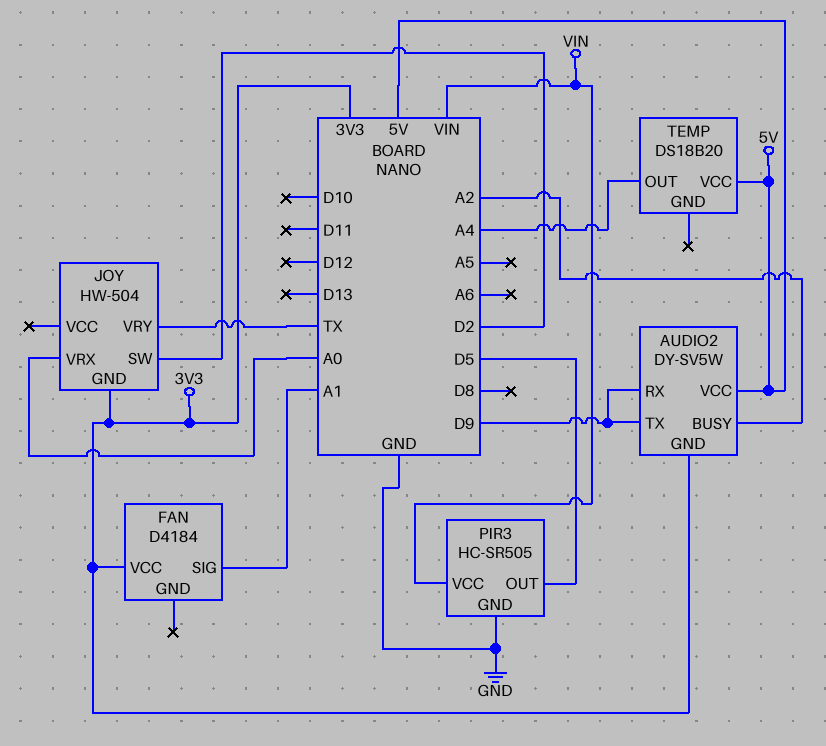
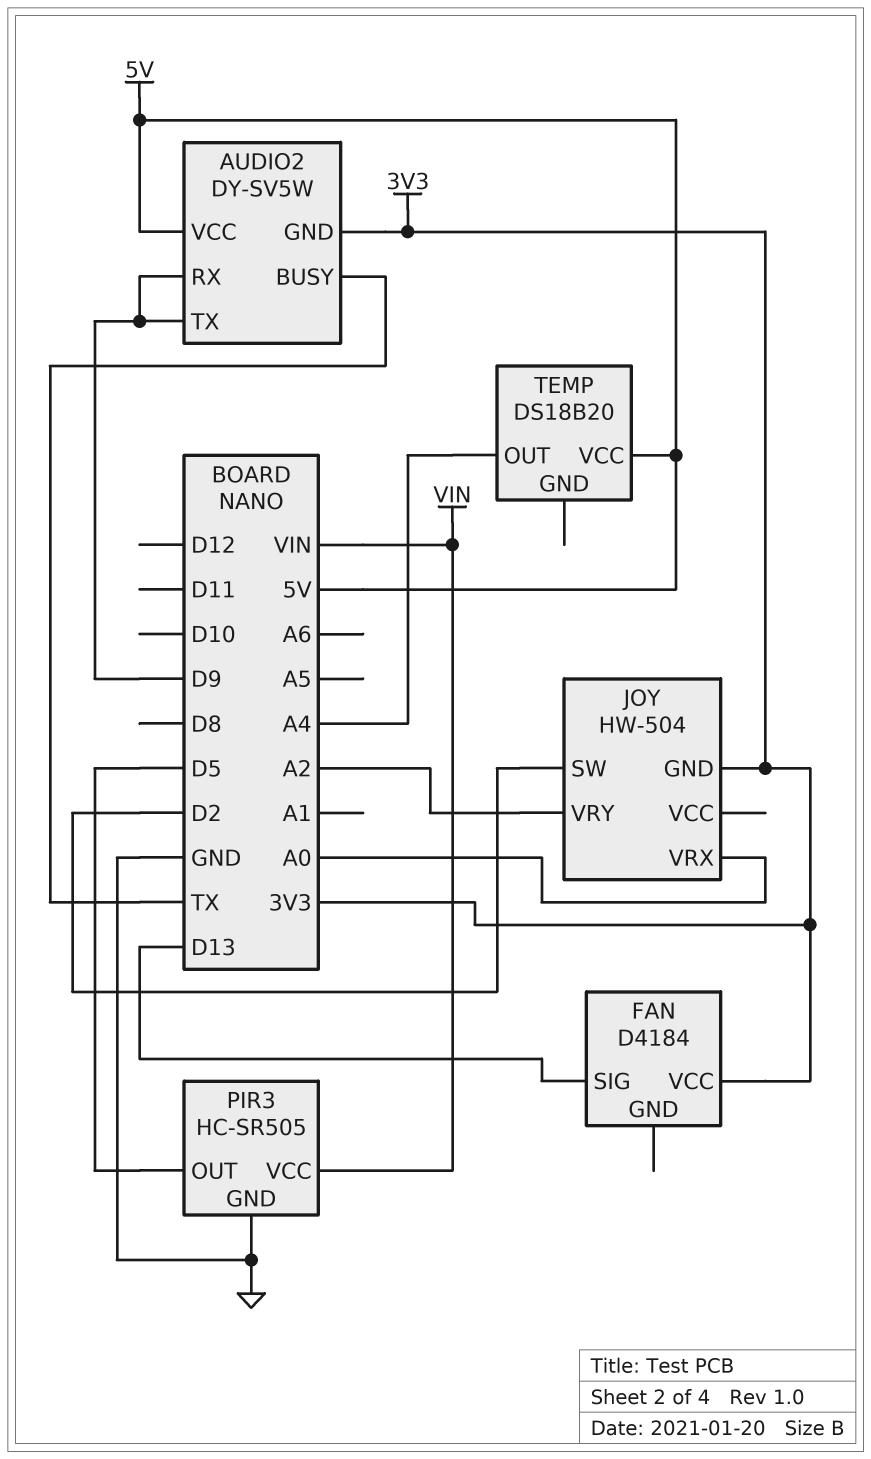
AUDIO2 pin BUSY: A2 -> TX
FAN pin SIG: A1 -> D13
JOY pin VRY: TX -> A2

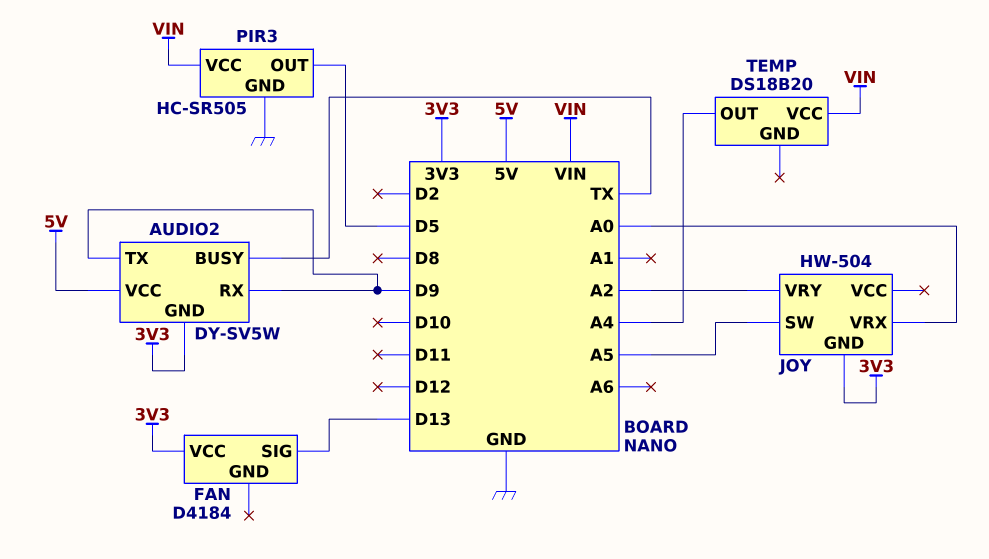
JOY pin SW: D2 -> A5
TEMP pin VCC: 5V -> VIN

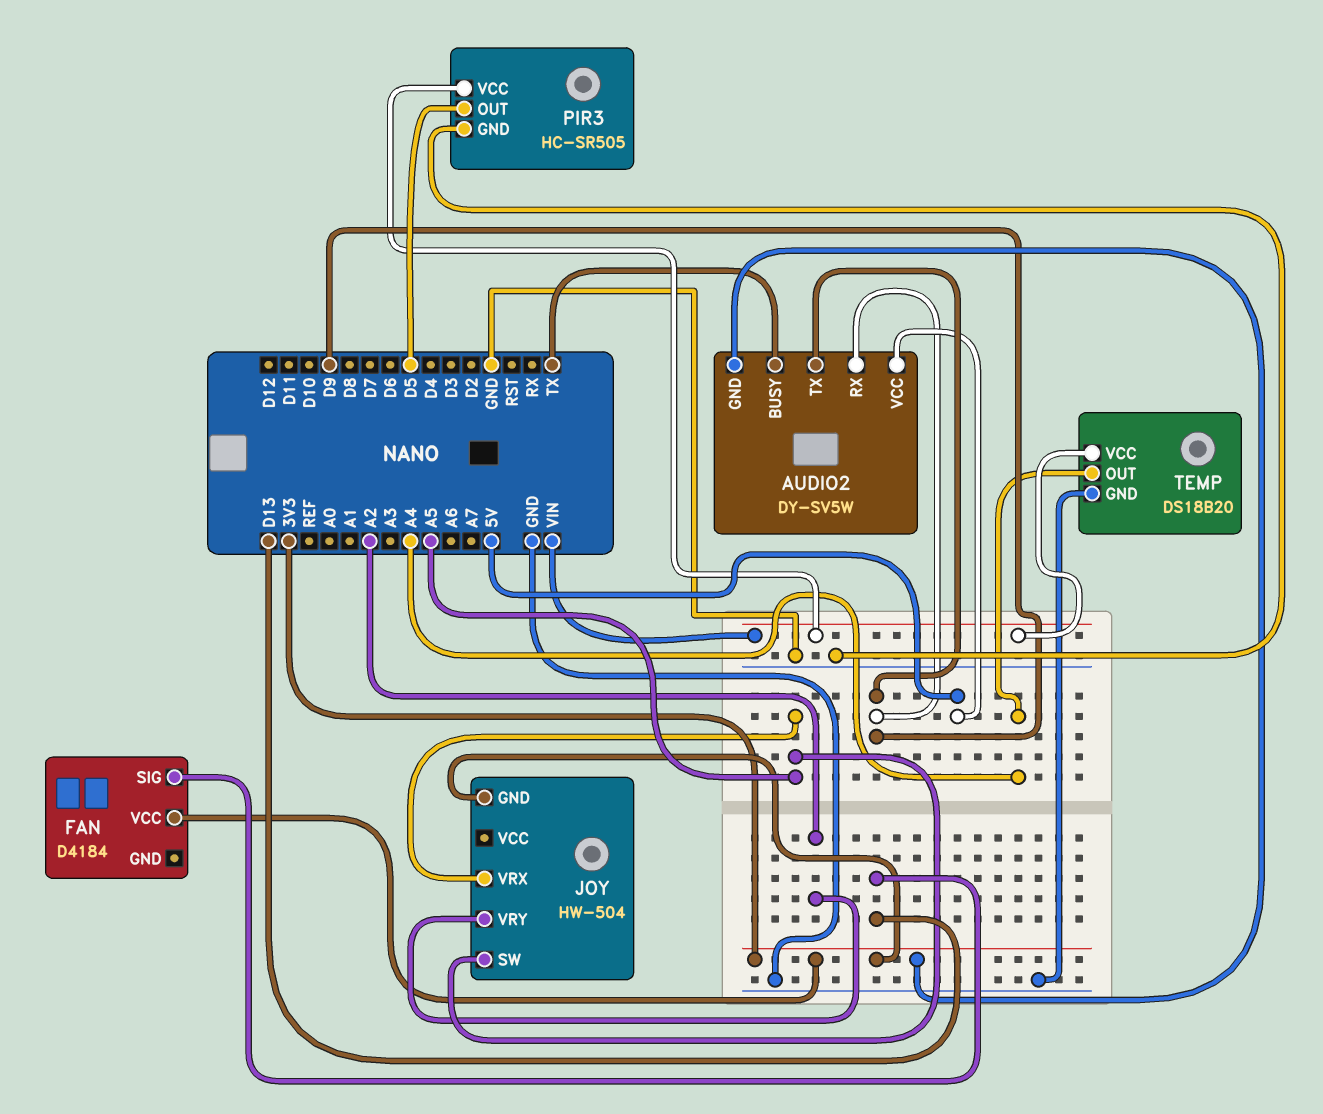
JOY pin VRX: A0 -> A5
TEMP pin GND: none -> GND

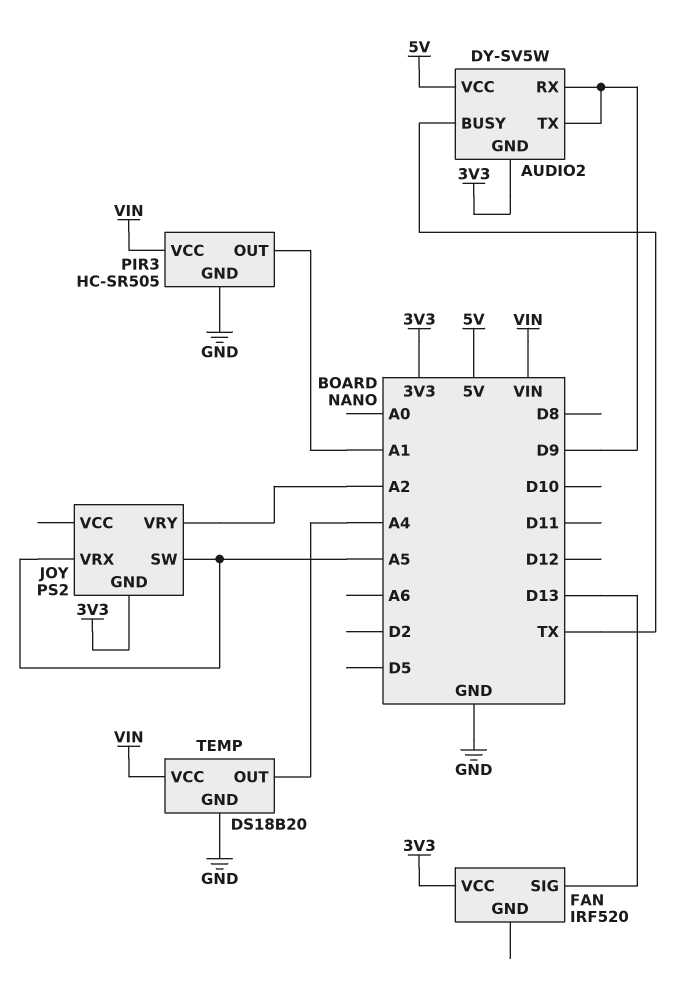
FAN: D4184 -> IRF520
JOY: HW-504 -> PS2
PIR3 pin OUT: D5 -> A1

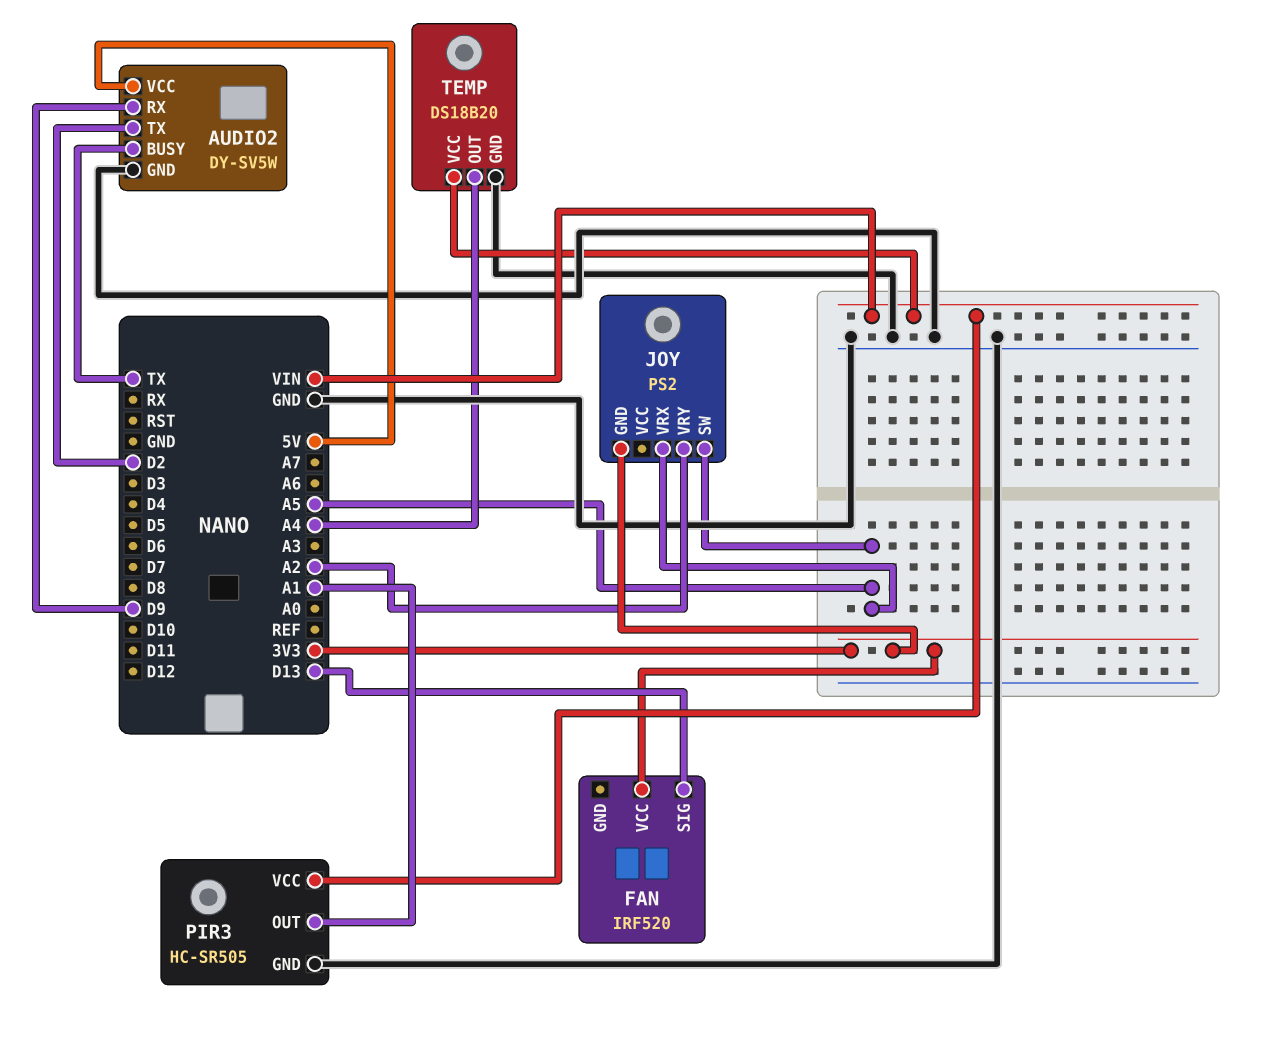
AUDIO2 pin GND: 3V3 -> GND
AUDIO2 pin TX: D9 -> D2

